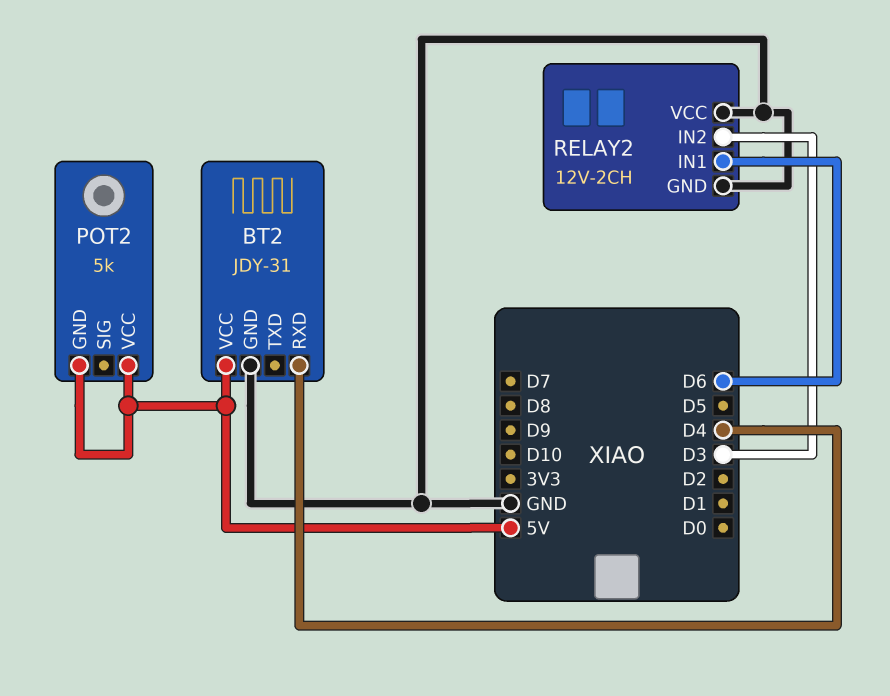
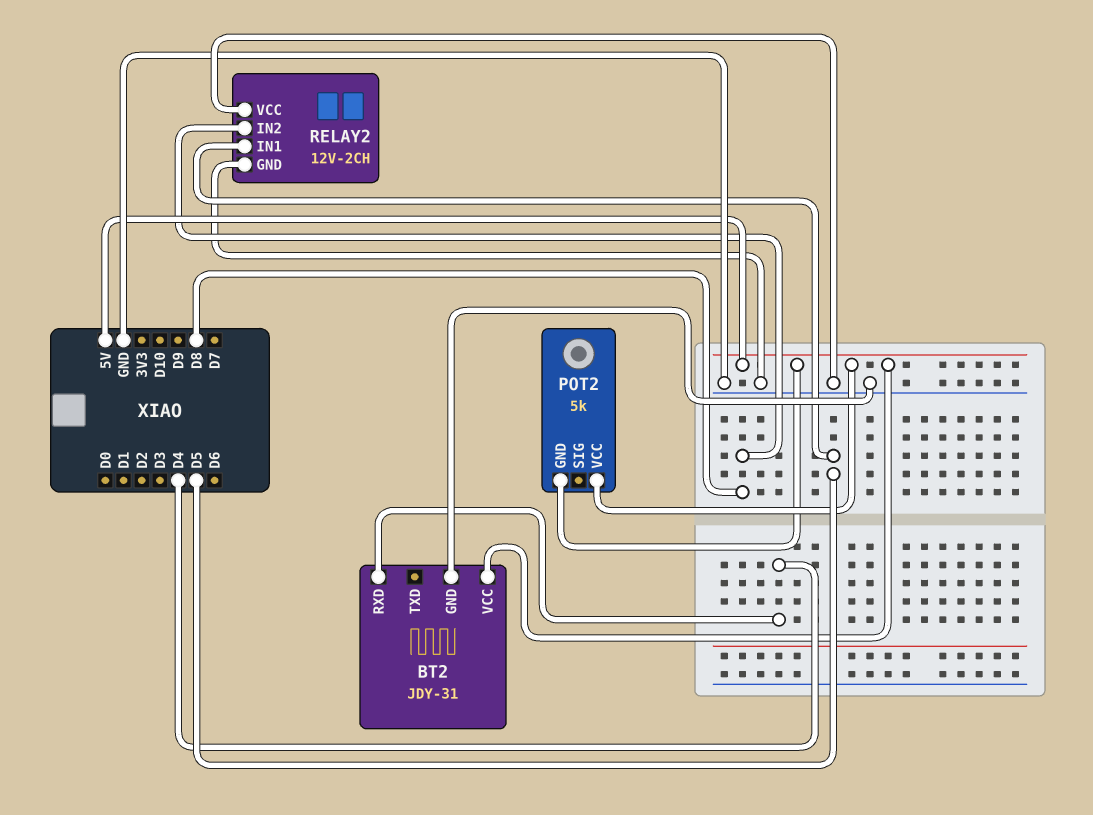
RELAY2 pin IN1: D6 -> D5
RELAY2 pin IN2: D3 -> D8

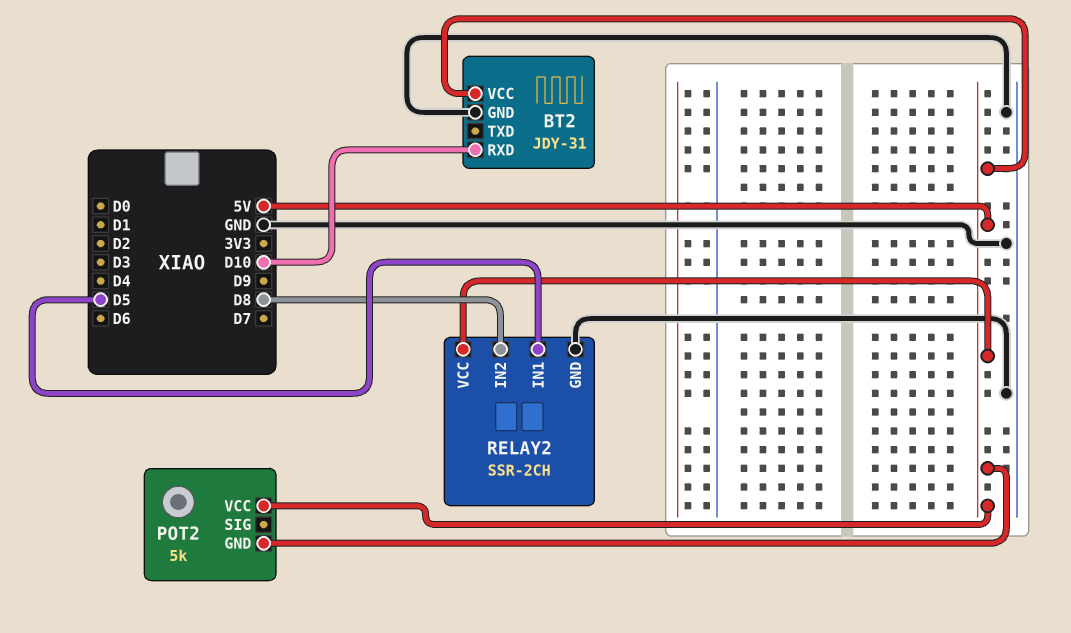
BT2 pin RXD: D4 -> D10
RELAY2: 12V-2CH -> SSR-2CH
RELAY2 pin VCC: GND -> 5V

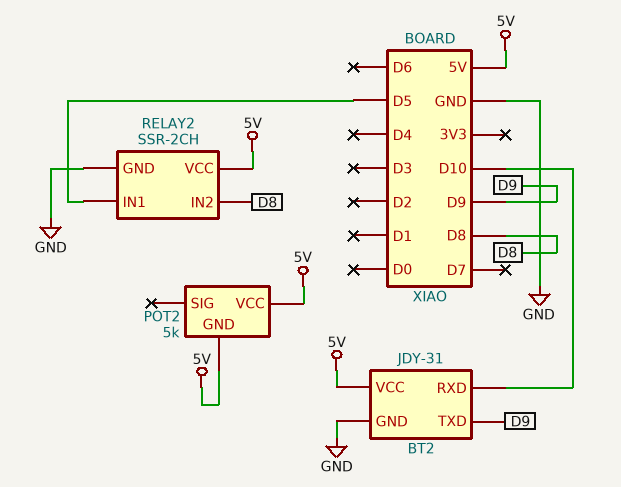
BT2 pin TXD: none -> D9

